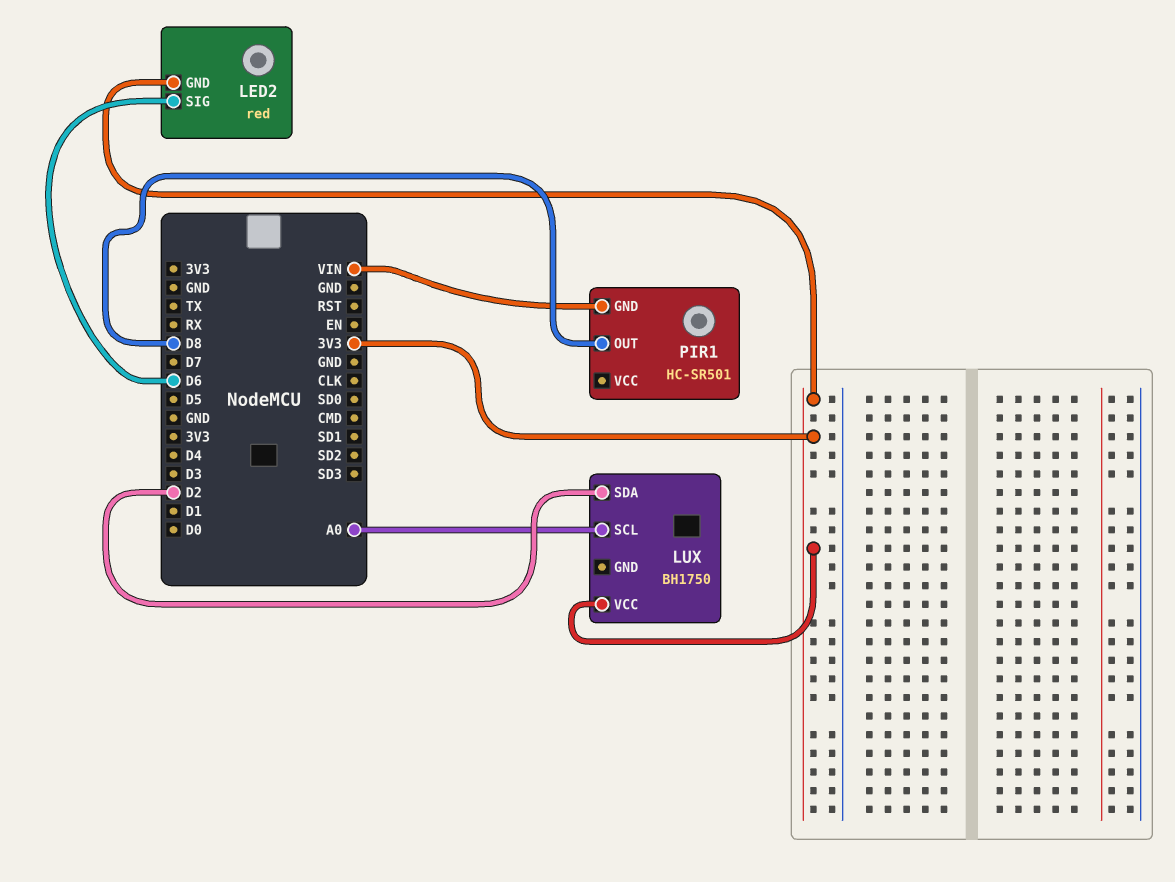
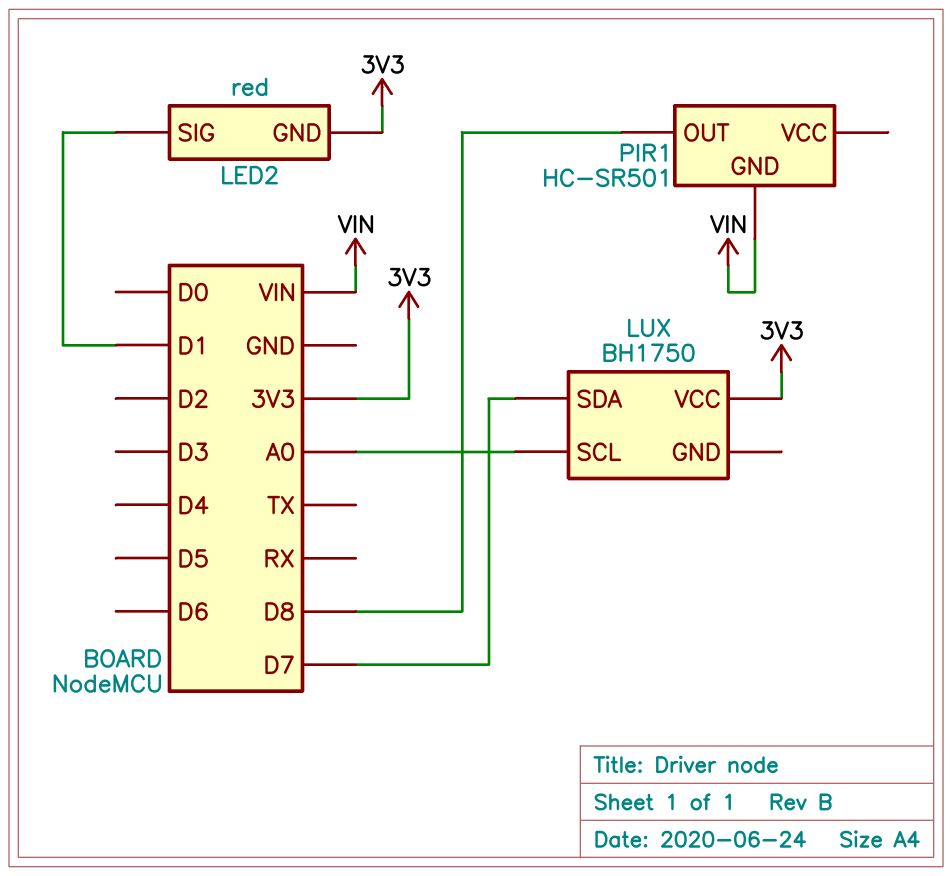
LED2 pin SIG: D6 -> D1
LUX pin SDA: D2 -> D7

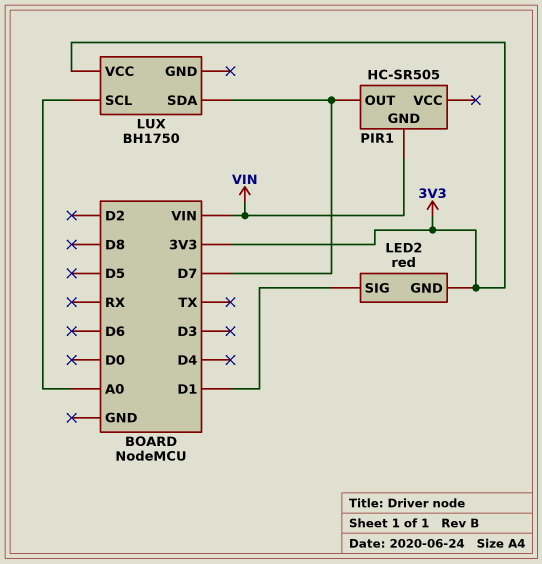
PIR1: HC-SR501 -> HC-SR505
PIR1 pin OUT: D8 -> D7

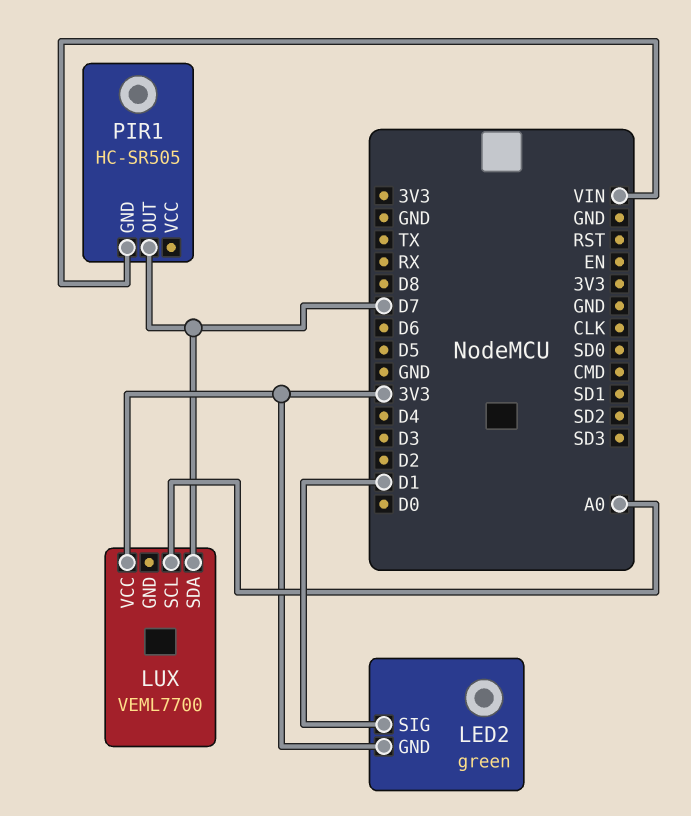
LED2: red -> green
LUX: BH1750 -> VEML7700

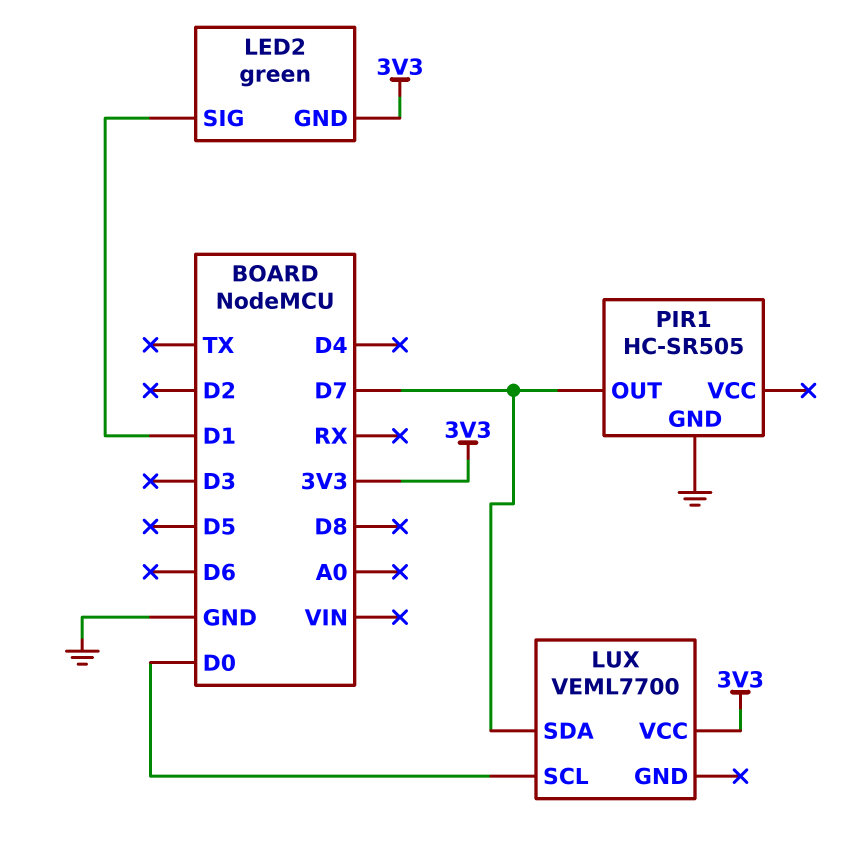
LUX pin SCL: A0 -> D0
PIR1 pin GND: VIN -> GND

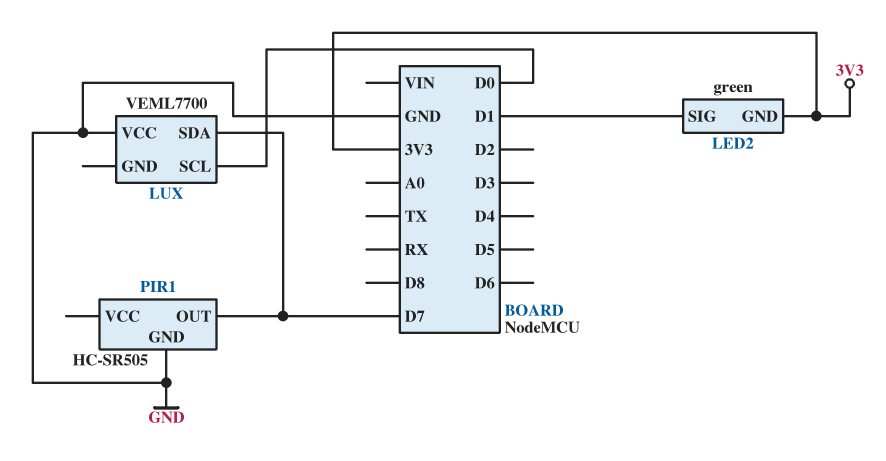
LUX pin VCC: 3V3 -> GND

